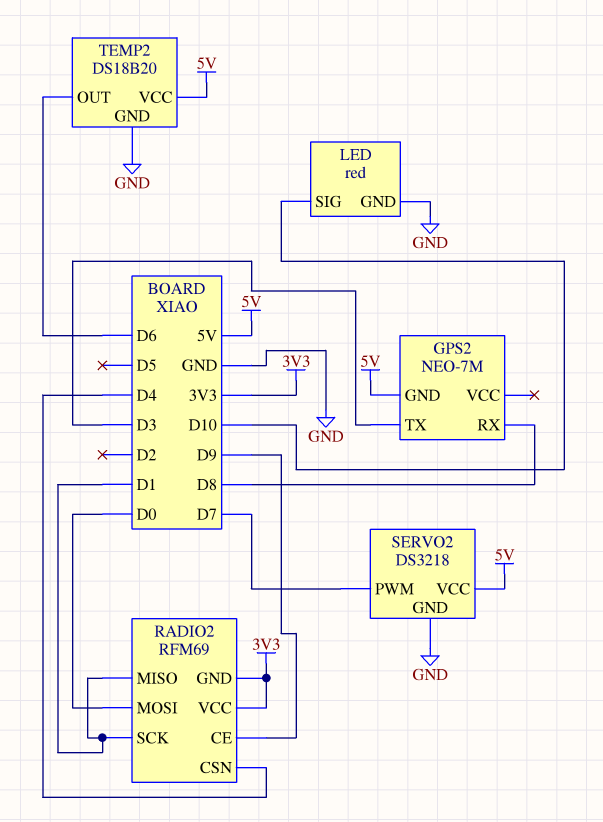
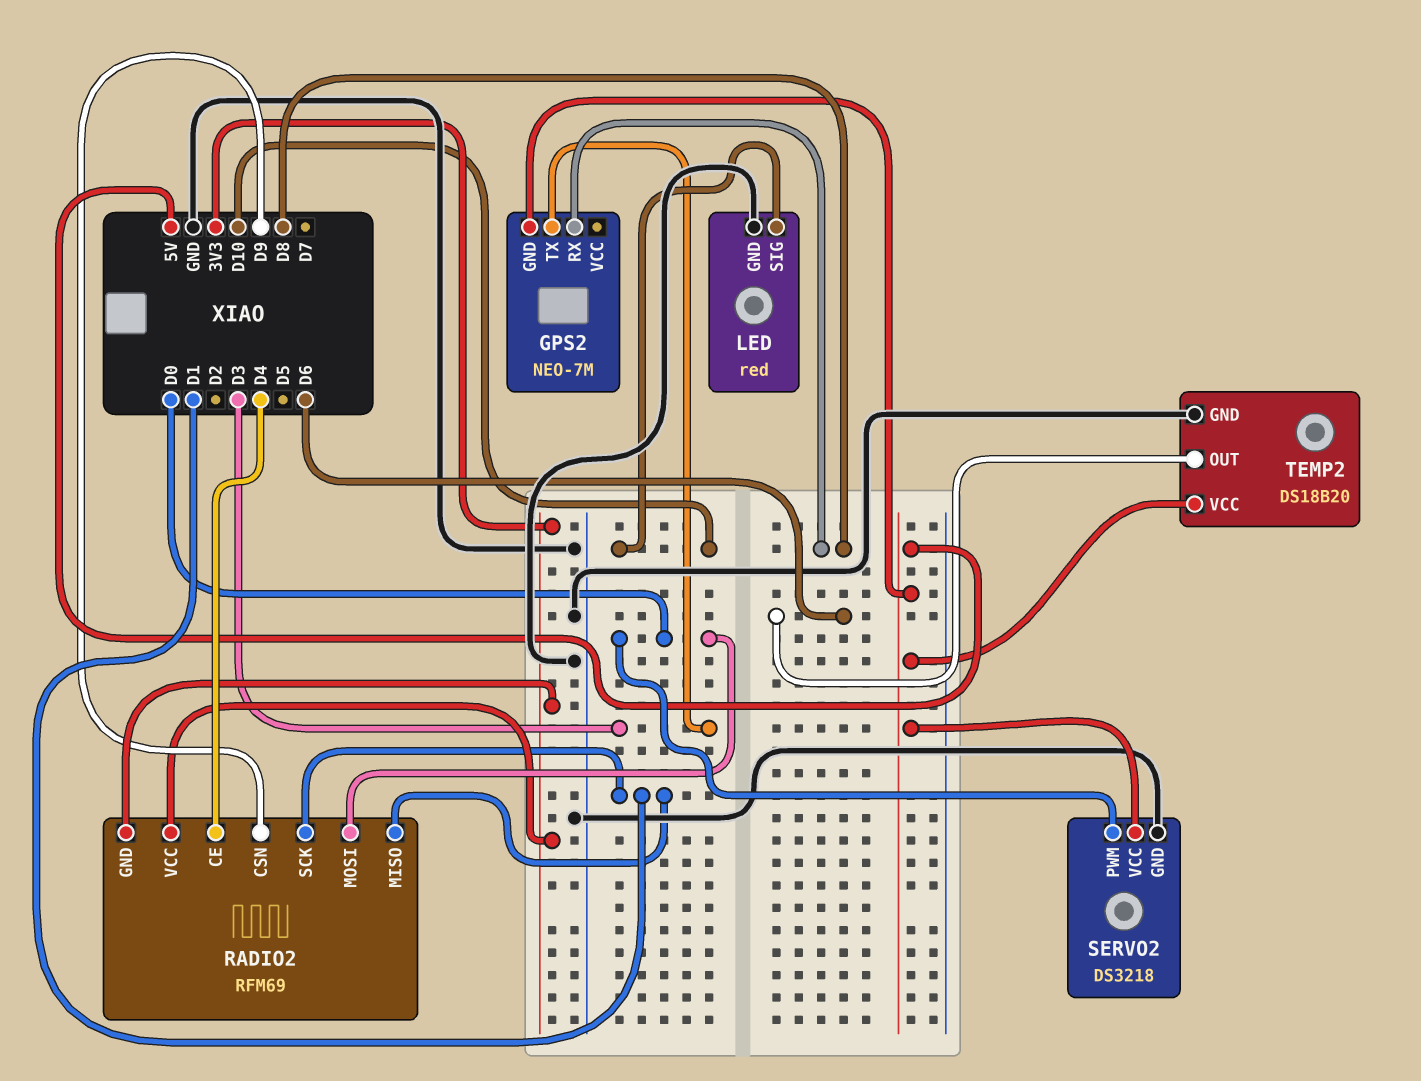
RADIO2 pin CE: D9 -> D4
RADIO2 pin CSN: D4 -> D9
SERVO2 pin PWM: D7 -> D0

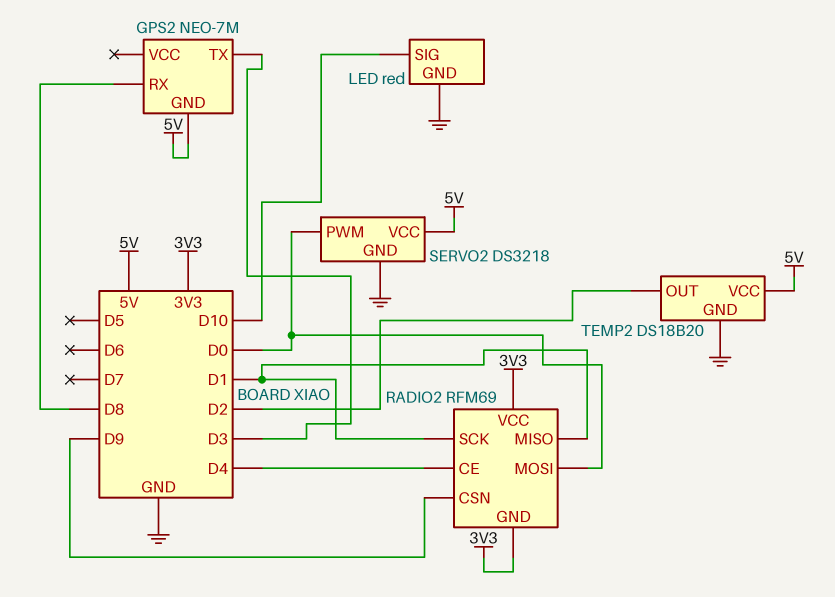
TEMP2 pin OUT: D6 -> D2

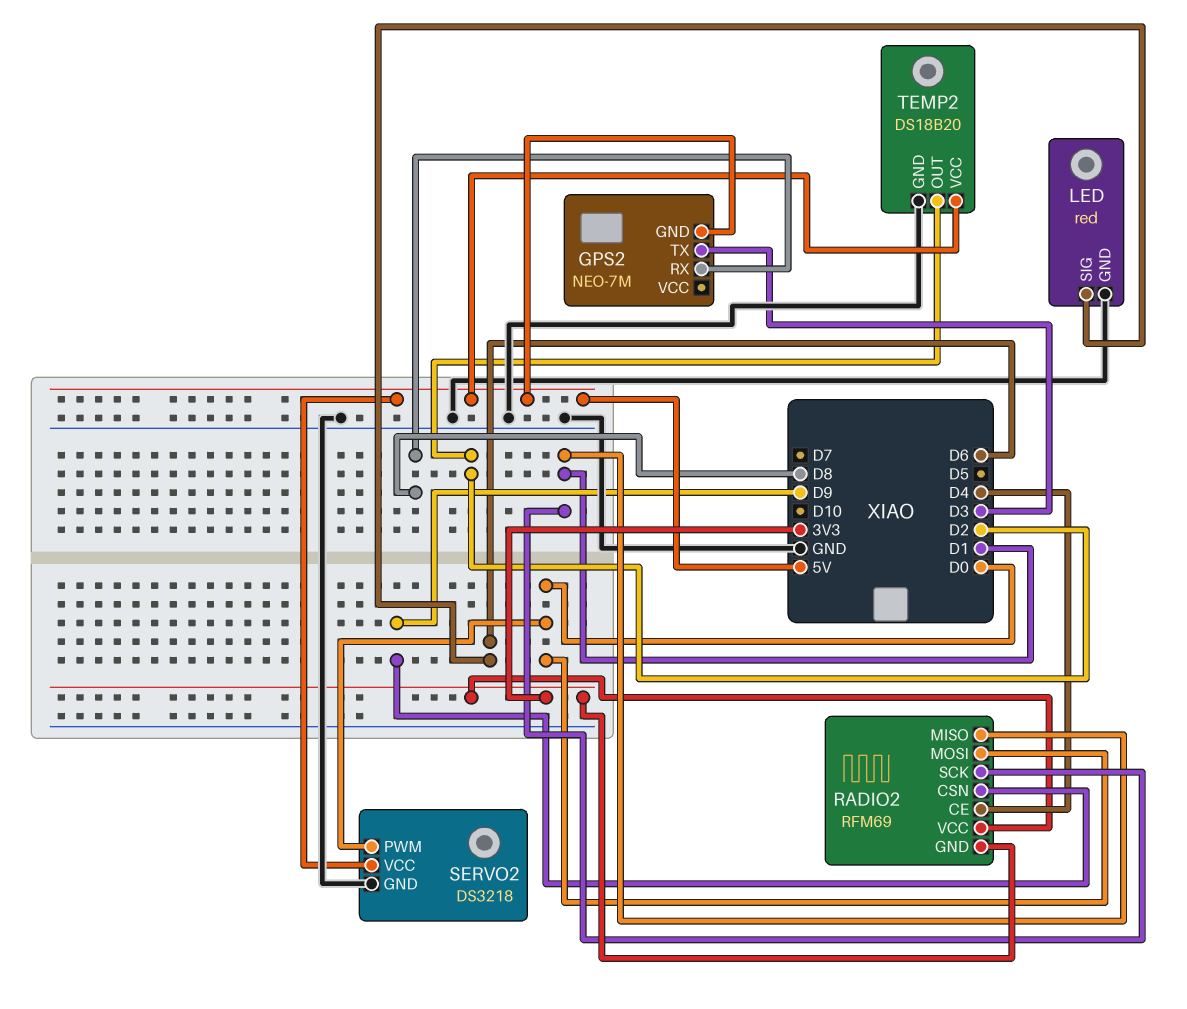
LED pin SIG: D10 -> D6

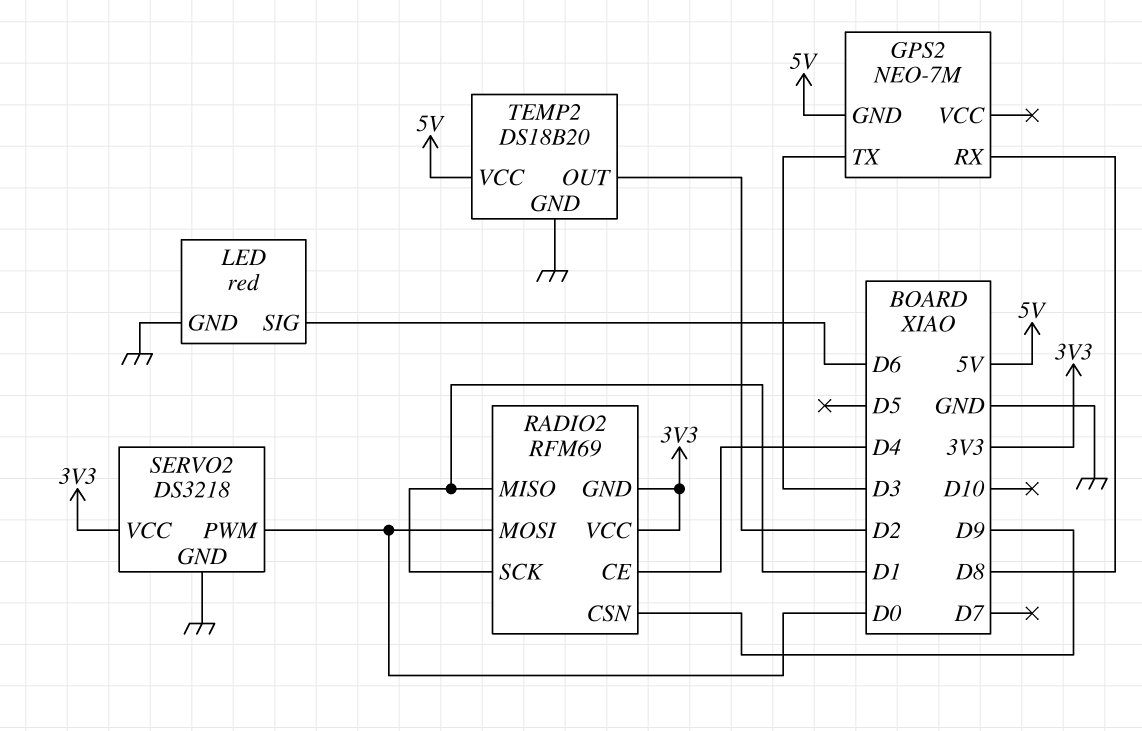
SERVO2 pin VCC: 5V -> 3V3

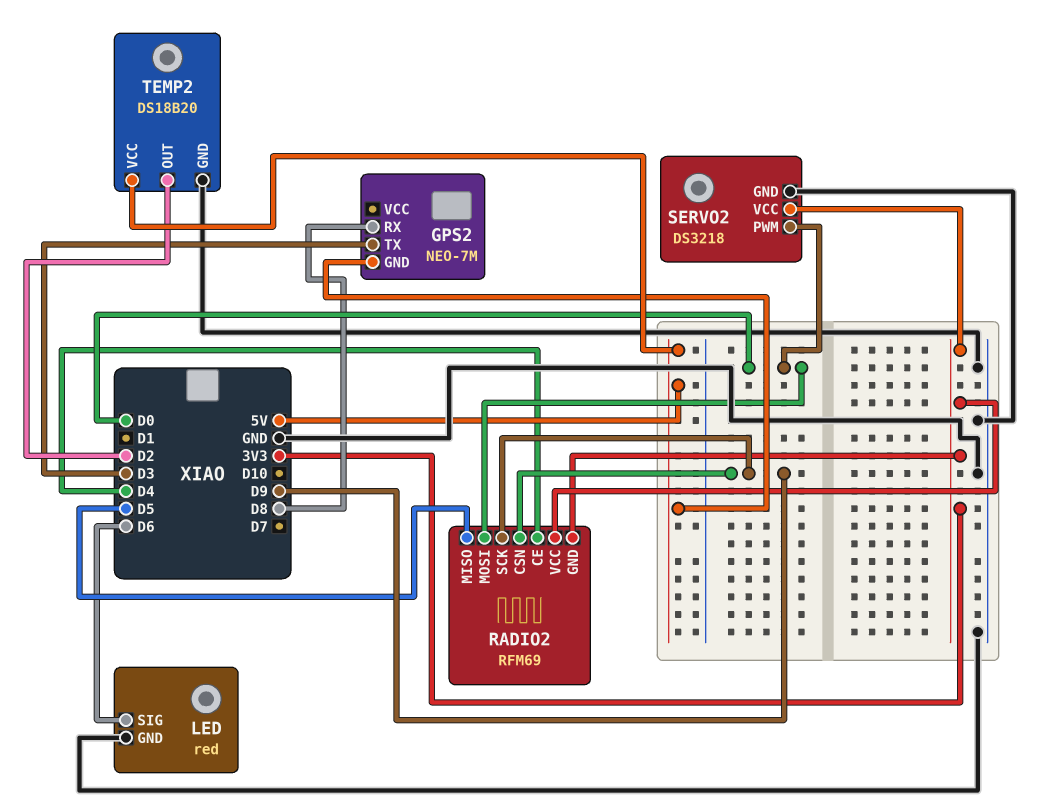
RADIO2 pin MISO: D1 -> D5
RADIO2 pin SCK: D1 -> D9

